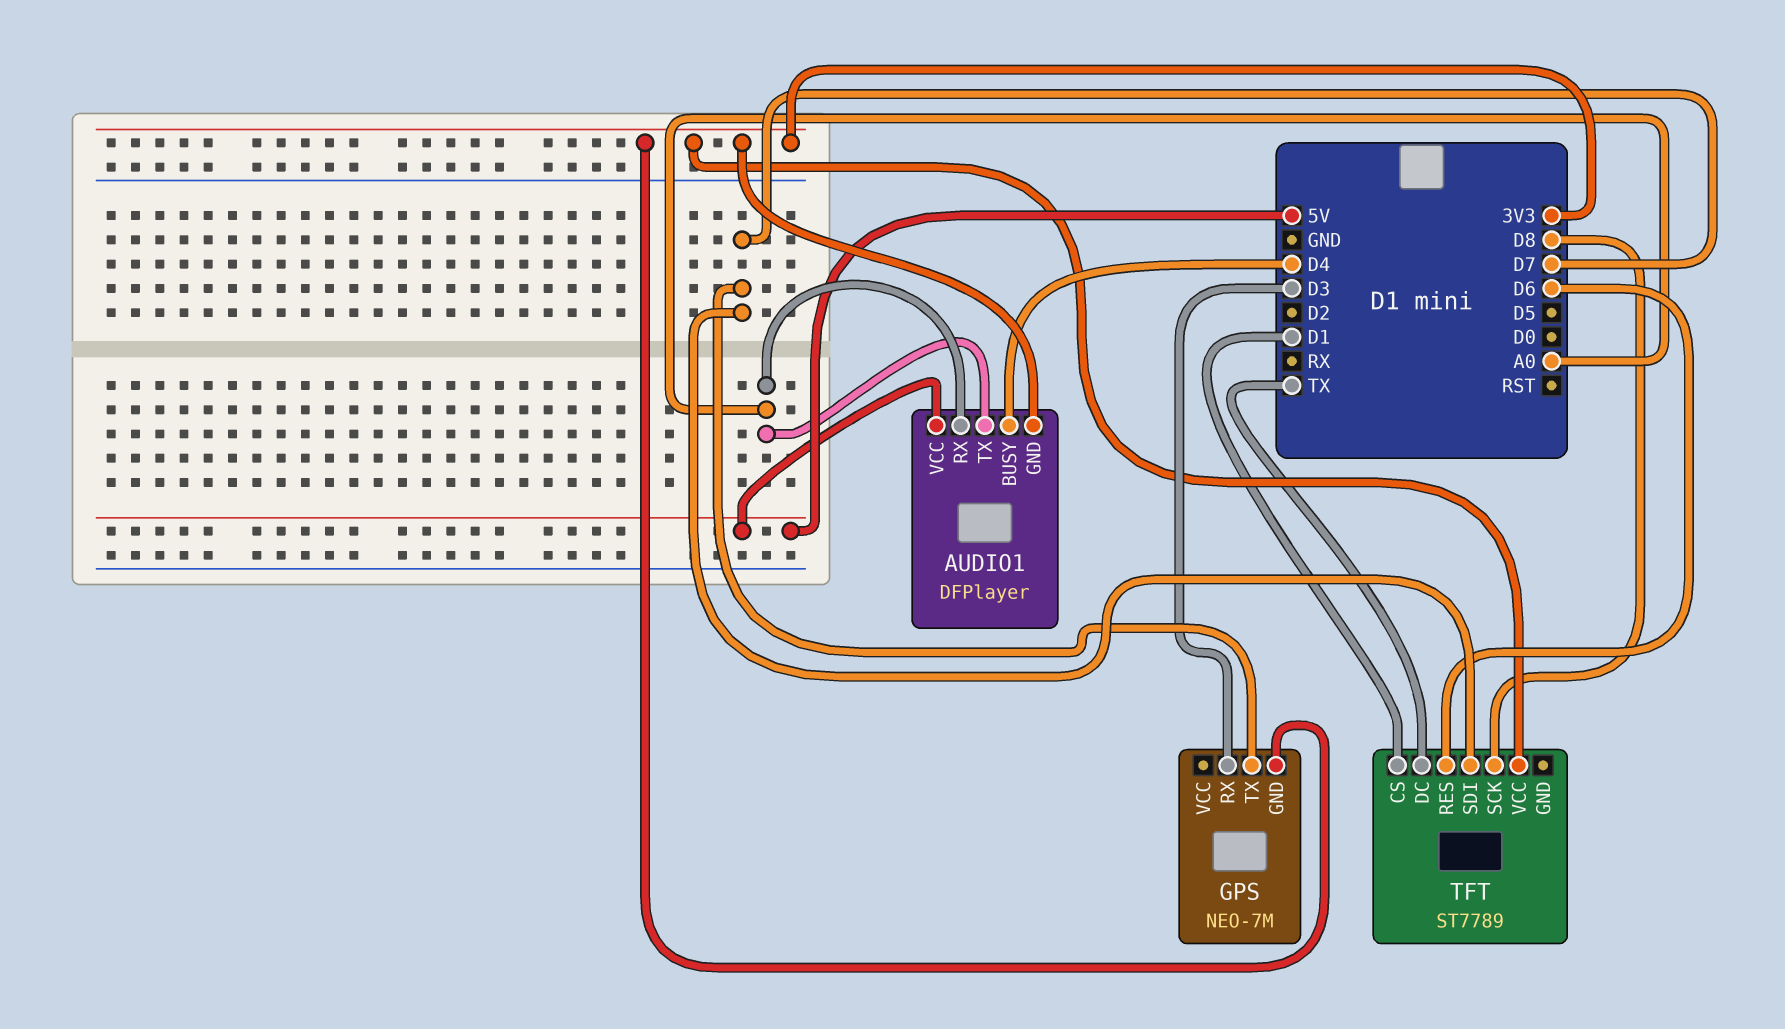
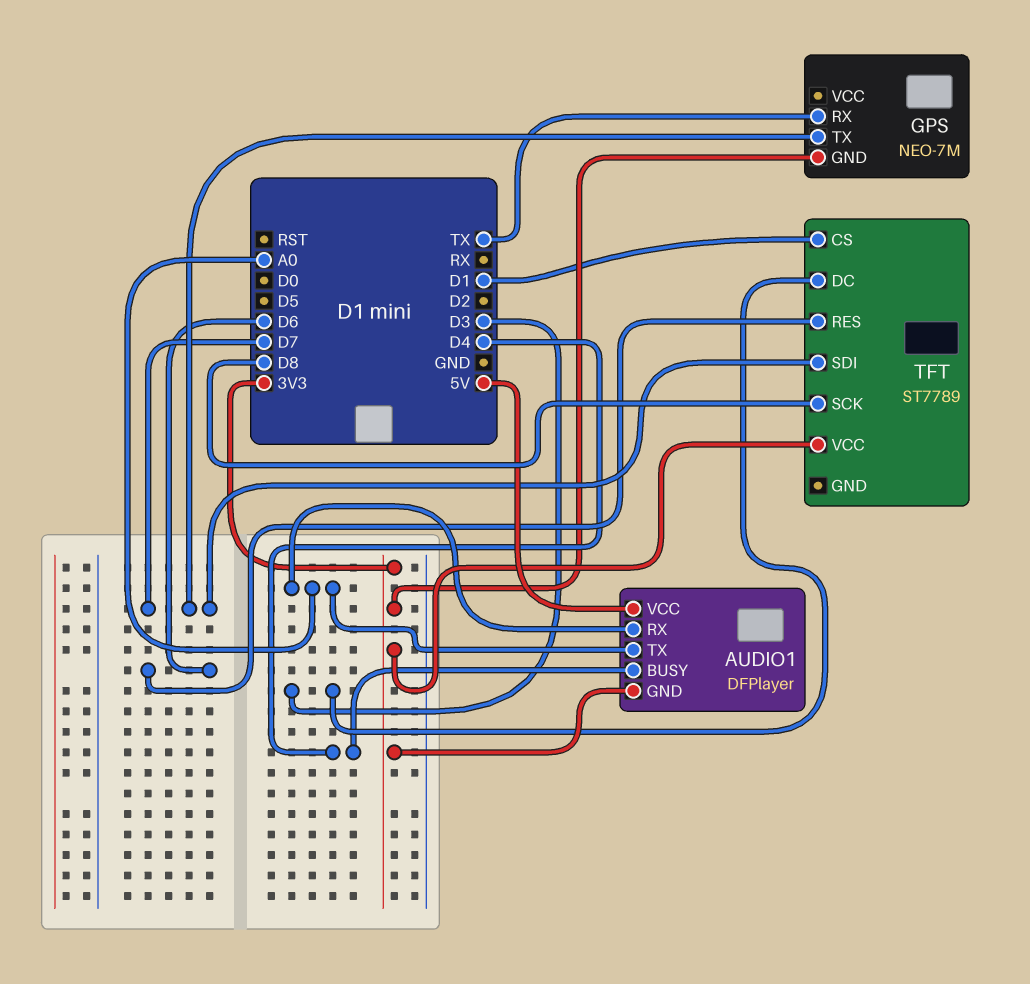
GPS pin RX: D3 -> TX
TFT pin DC: TX -> D3

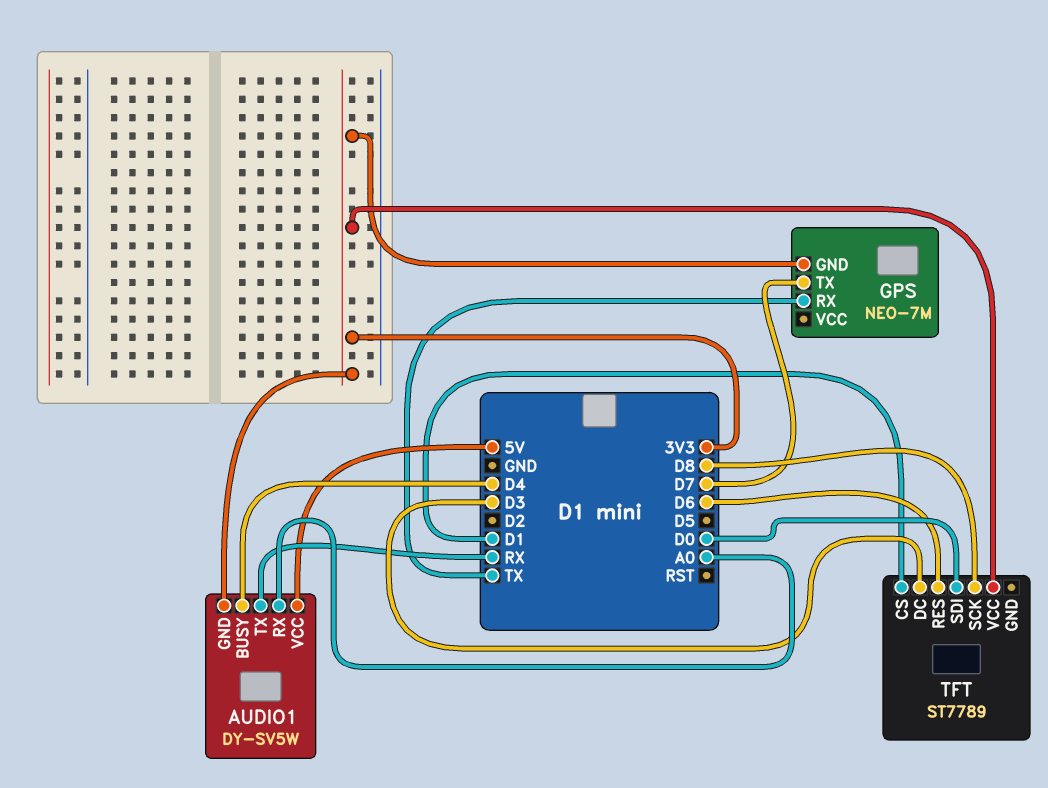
AUDIO1: DFPlayer -> DY-SV5W
AUDIO1 pin TX: A0 -> RX
TFT pin SDI: D7 -> D0

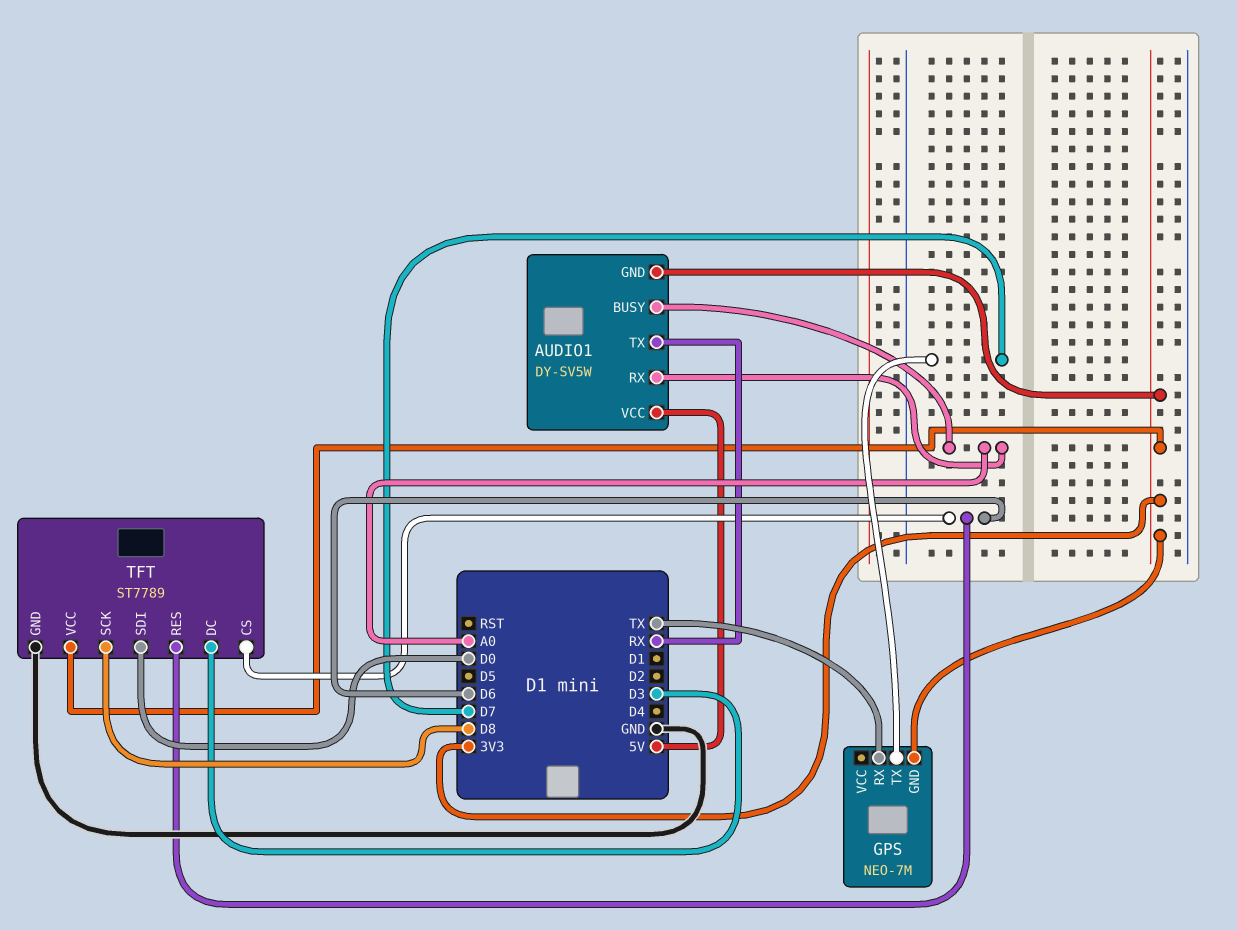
AUDIO1 pin BUSY: D4 -> A0
TFT pin CS: D1 -> D6
TFT pin GND: none -> GND

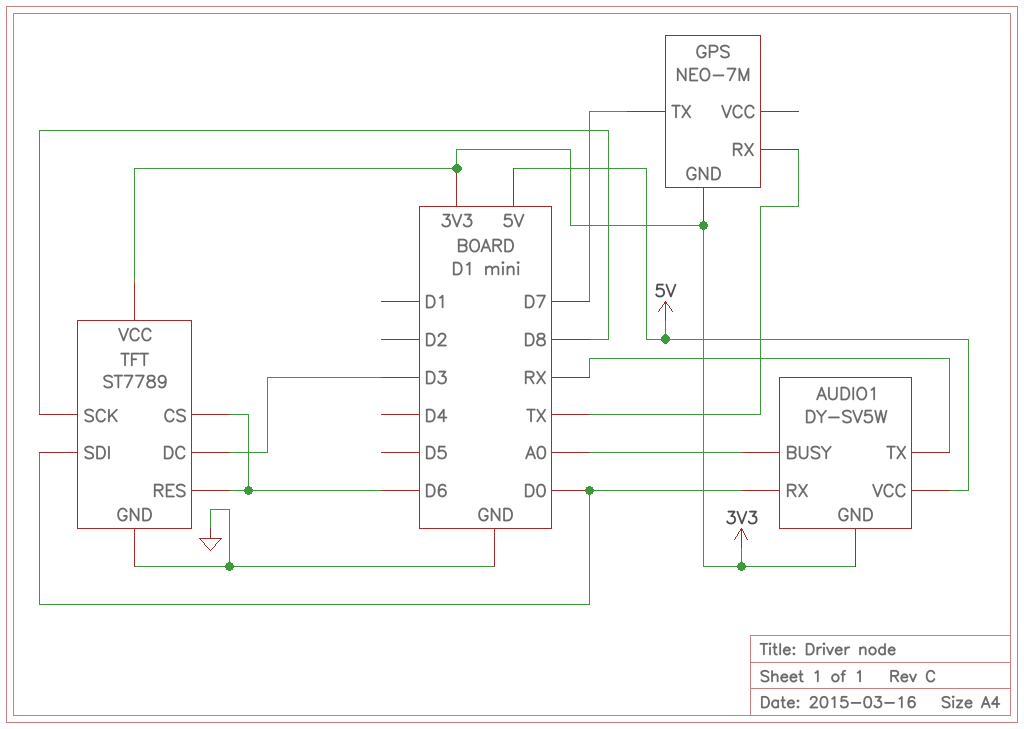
AUDIO1 pin RX: A0 -> D0

